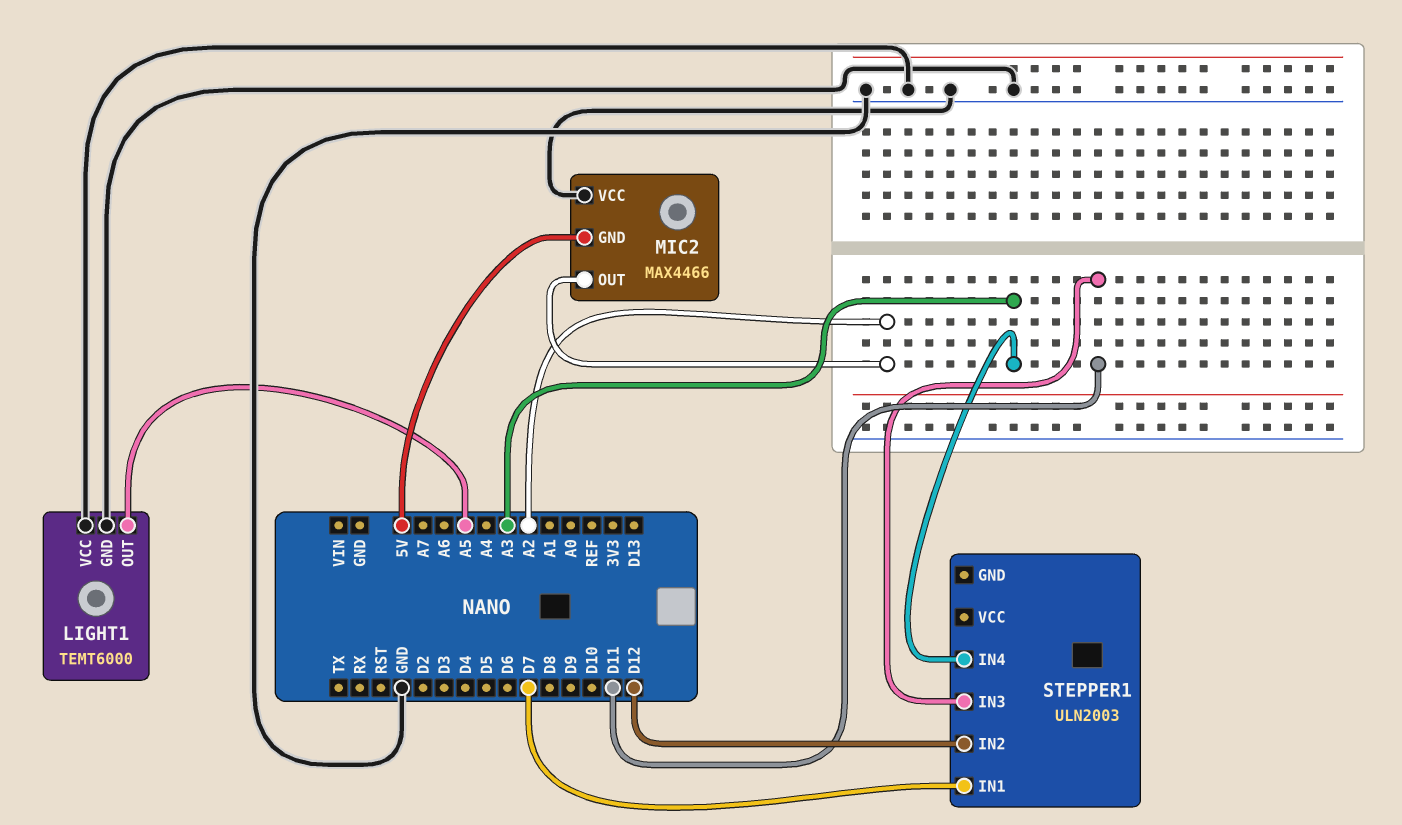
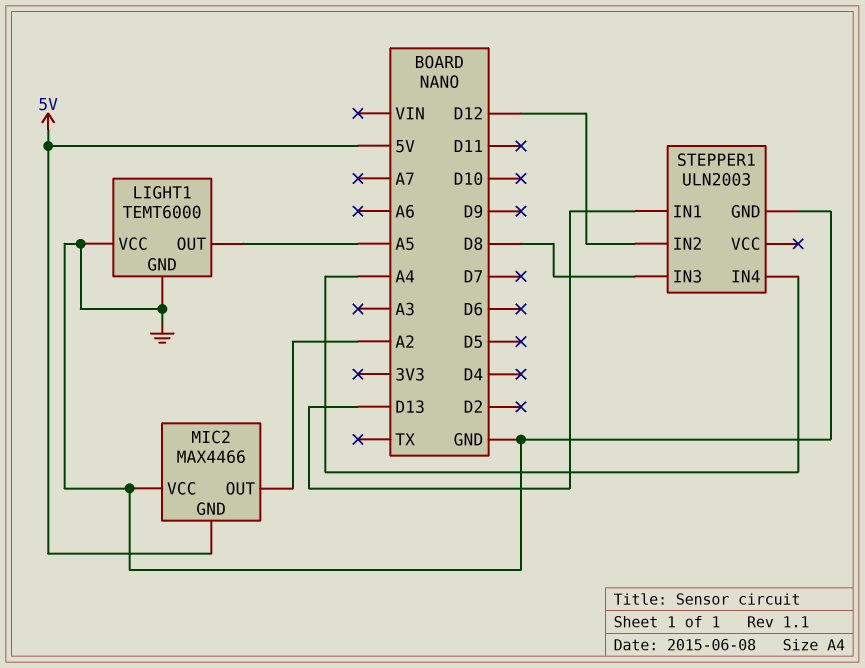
STEPPER1 pin GND: none -> GND
STEPPER1 pin IN1: D7 -> D13
STEPPER1 pin IN3: D11 -> D8
STEPPER1 pin IN4: A3 -> A4

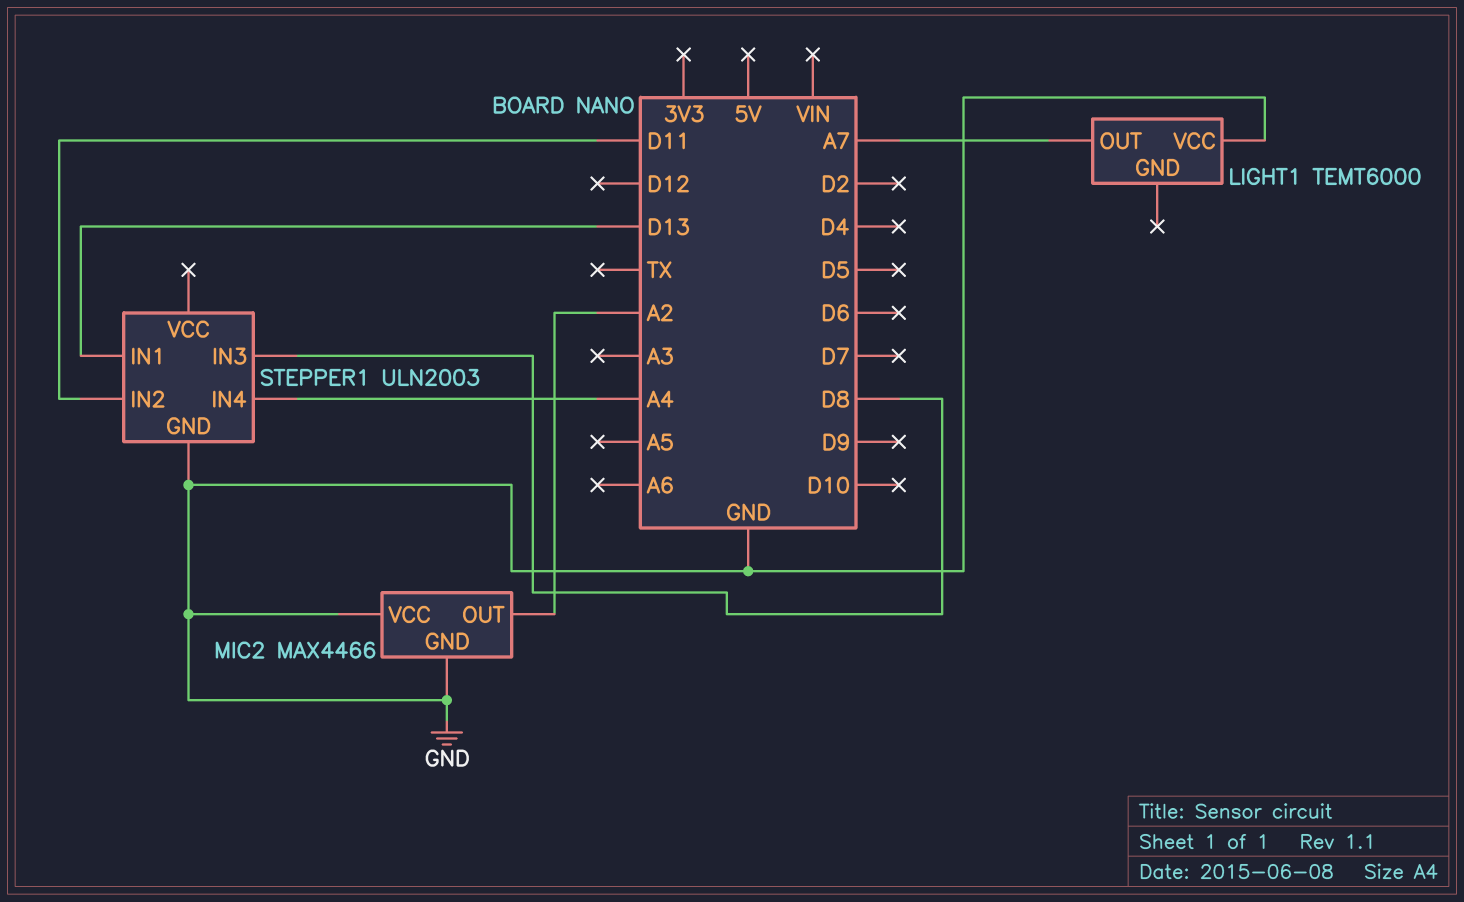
LIGHT1 pin GND: GND -> none
LIGHT1 pin OUT: A5 -> A7
MIC2 pin GND: 5V -> GND
STEPPER1 pin IN2: D12 -> D11

